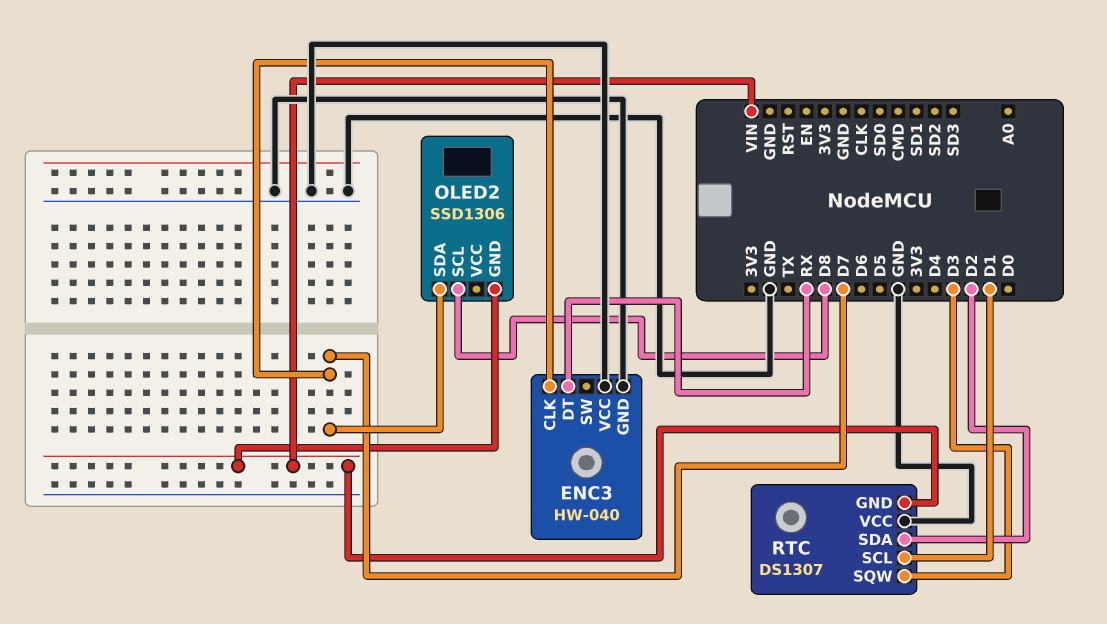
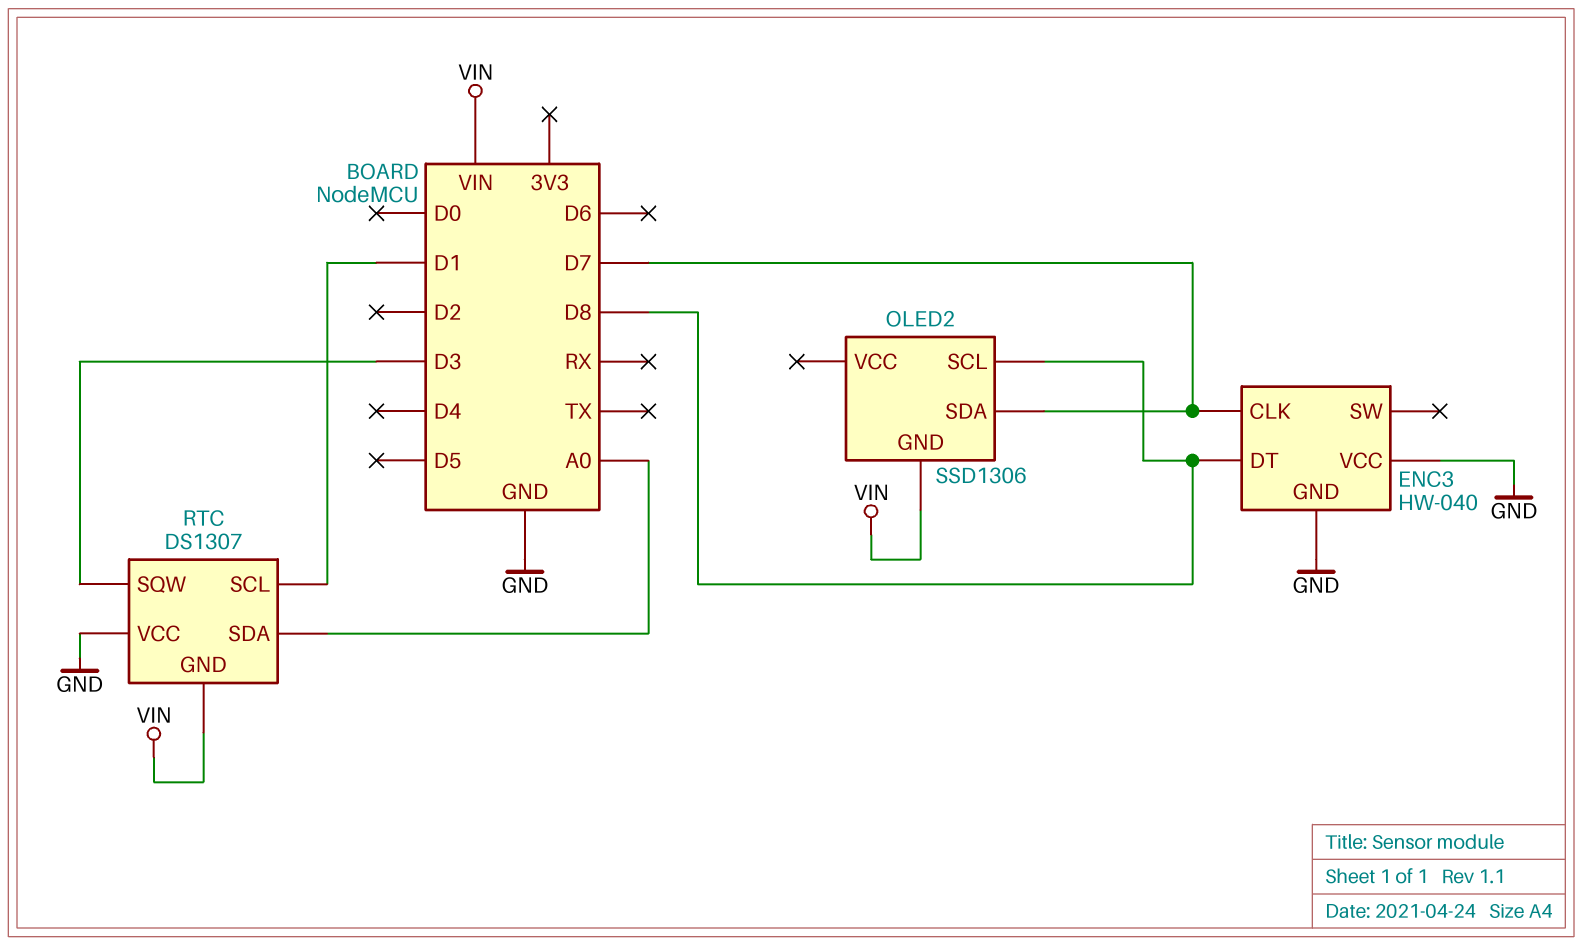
ENC3 pin DT: RX -> D8
RTC pin SDA: D2 -> A0

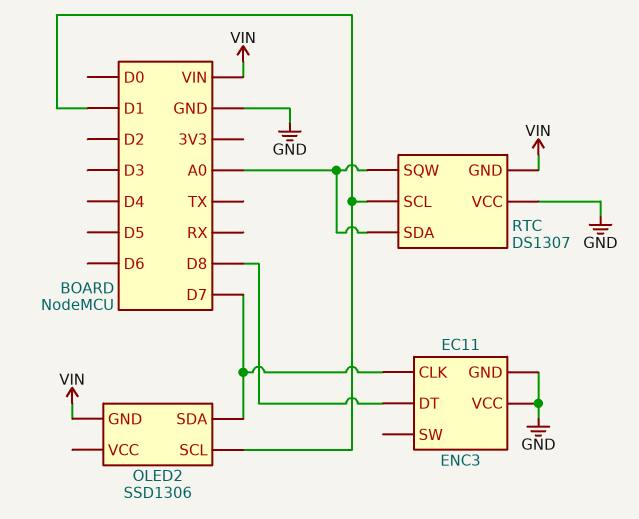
ENC3: HW-040 -> EC11
OLED2 pin SCL: D8 -> D1
RTC pin SQW: D3 -> A0

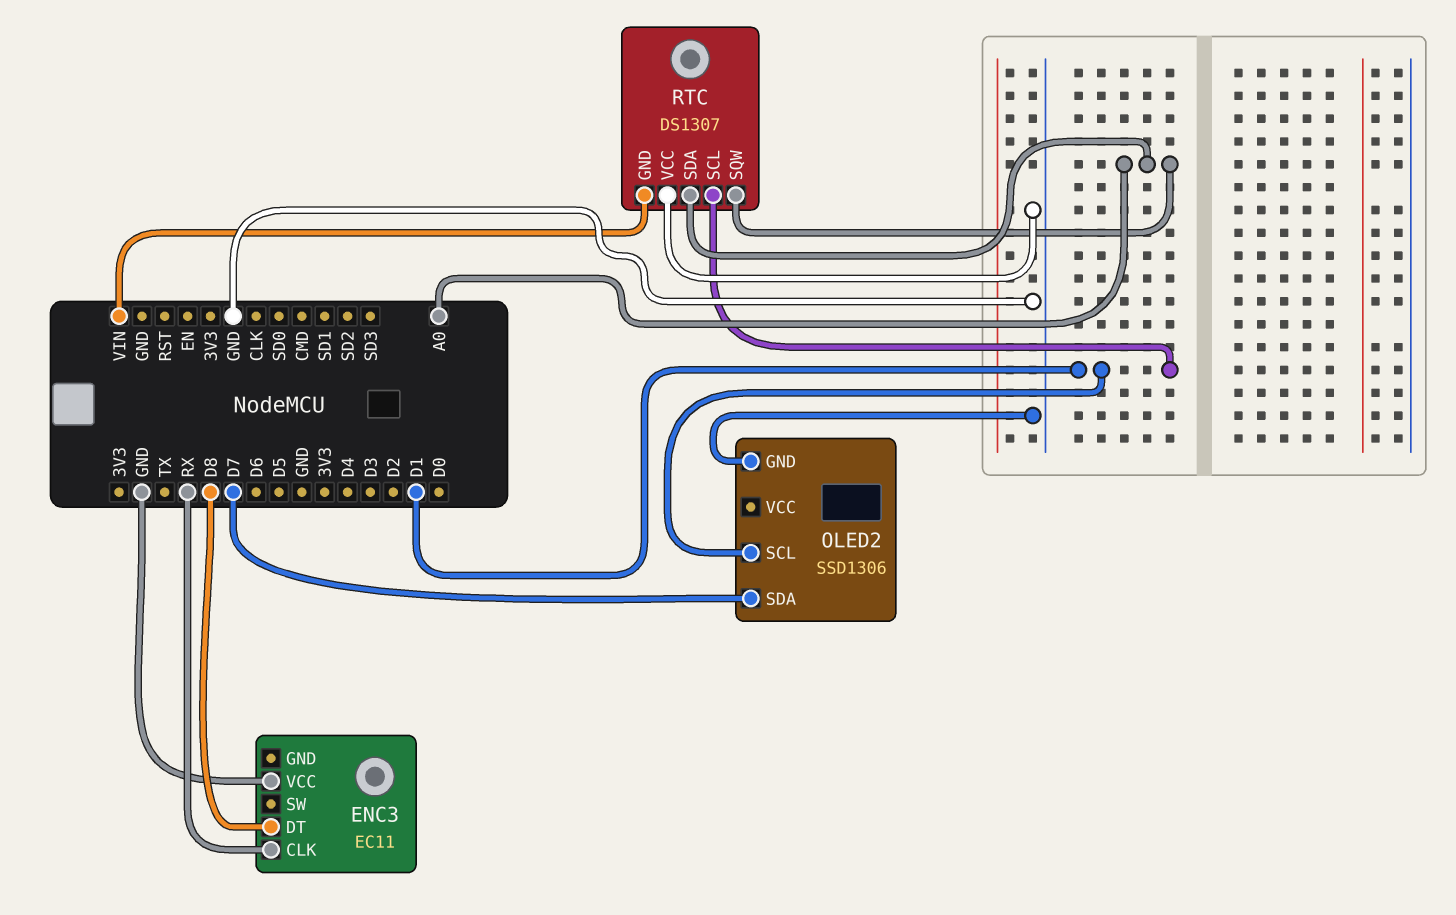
ENC3 pin CLK: D7 -> RX
ENC3 pin GND: GND -> none
OLED2 pin GND: VIN -> GND

